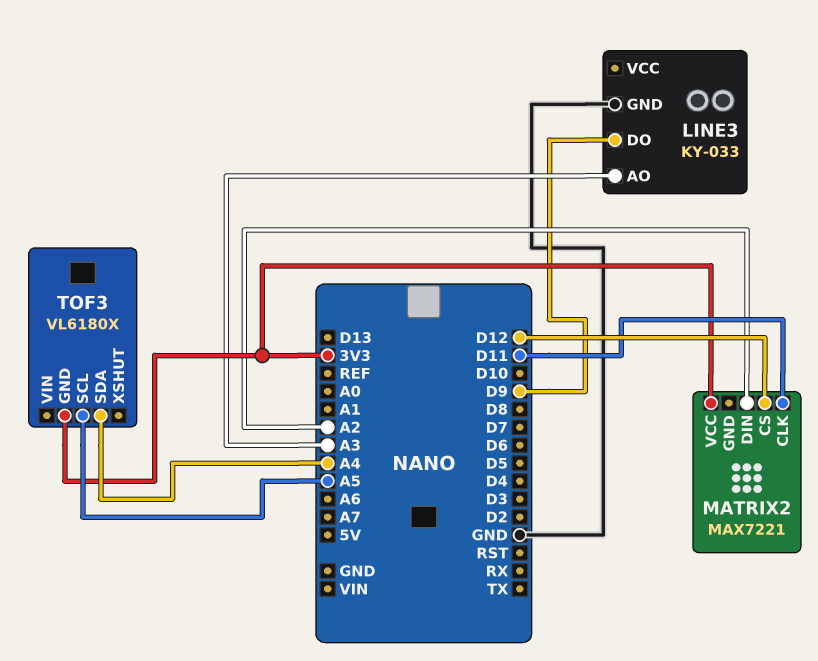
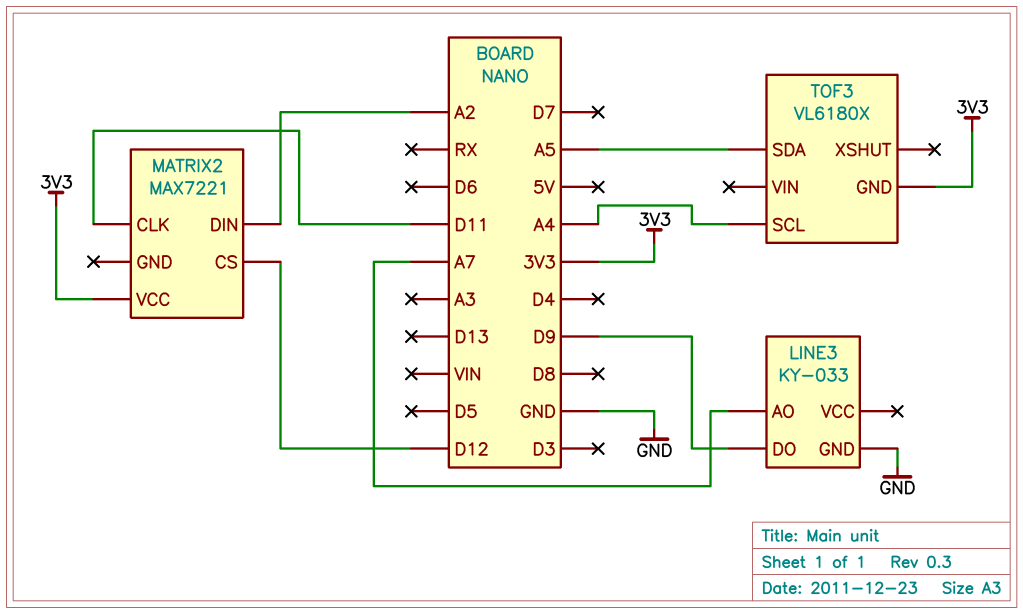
LINE3 pin AO: A3 -> A7
TOF3 pin SCL: A5 -> A4
TOF3 pin SDA: A4 -> A5

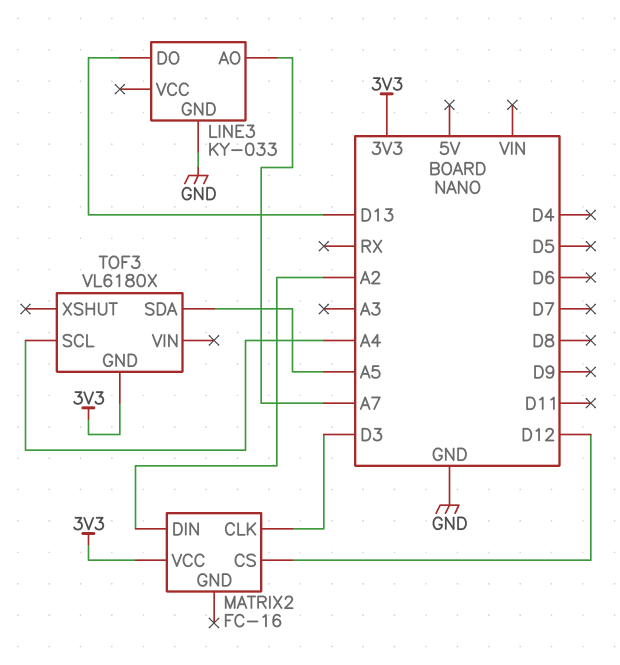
LINE3 pin DO: D9 -> D13
MATRIX2: MAX7221 -> FC-16
MATRIX2 pin CLK: D11 -> D3

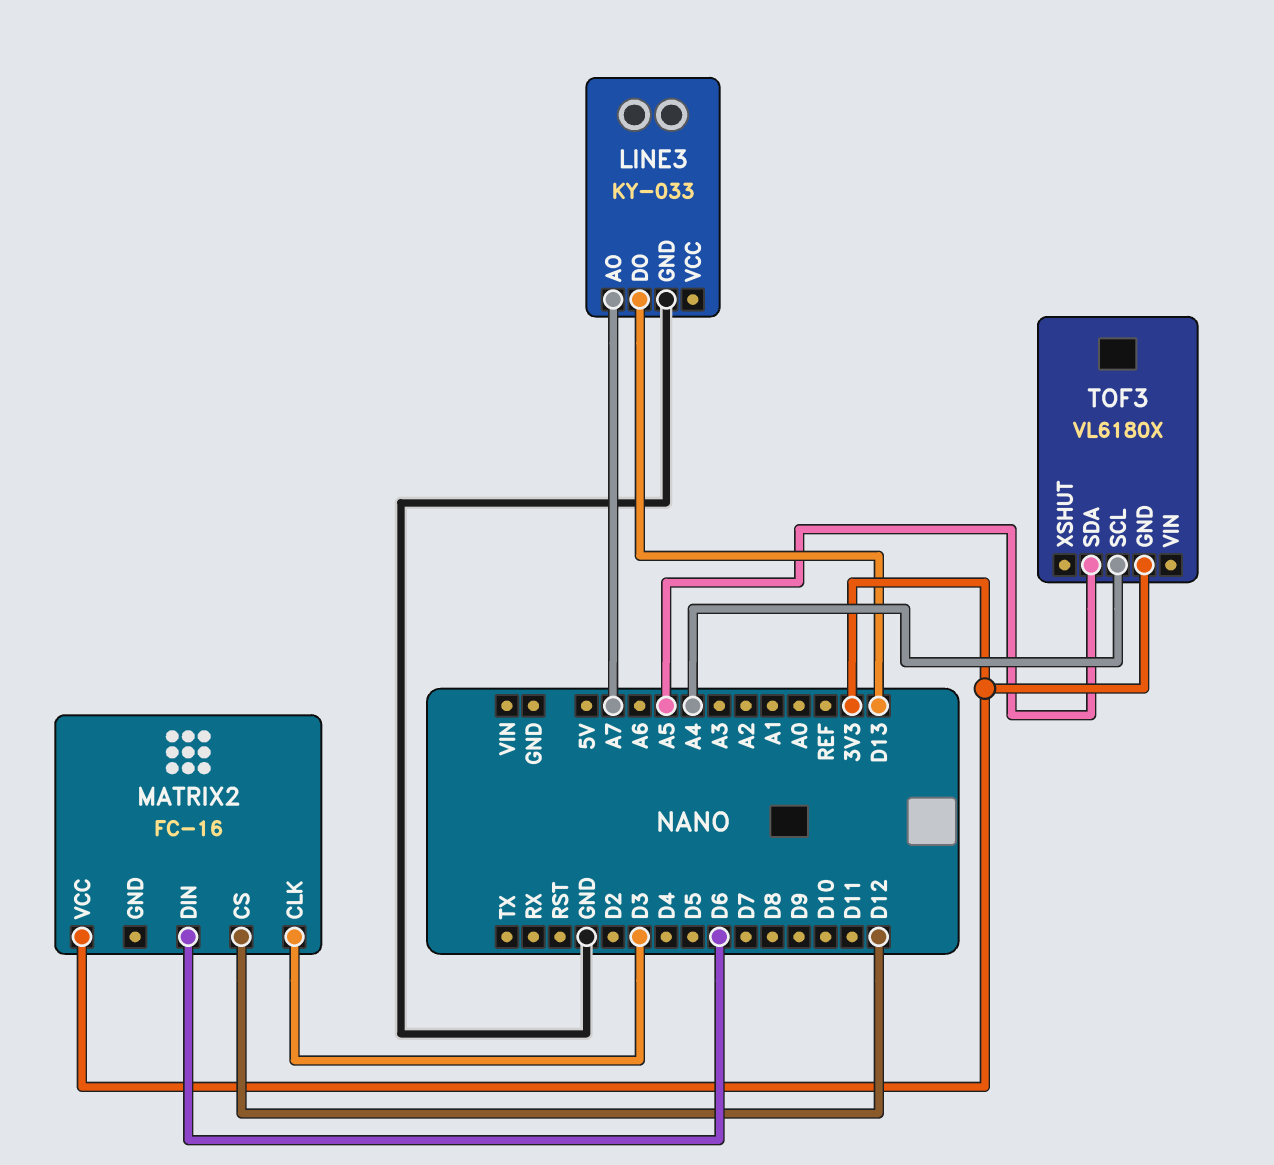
MATRIX2 pin DIN: A2 -> D6

